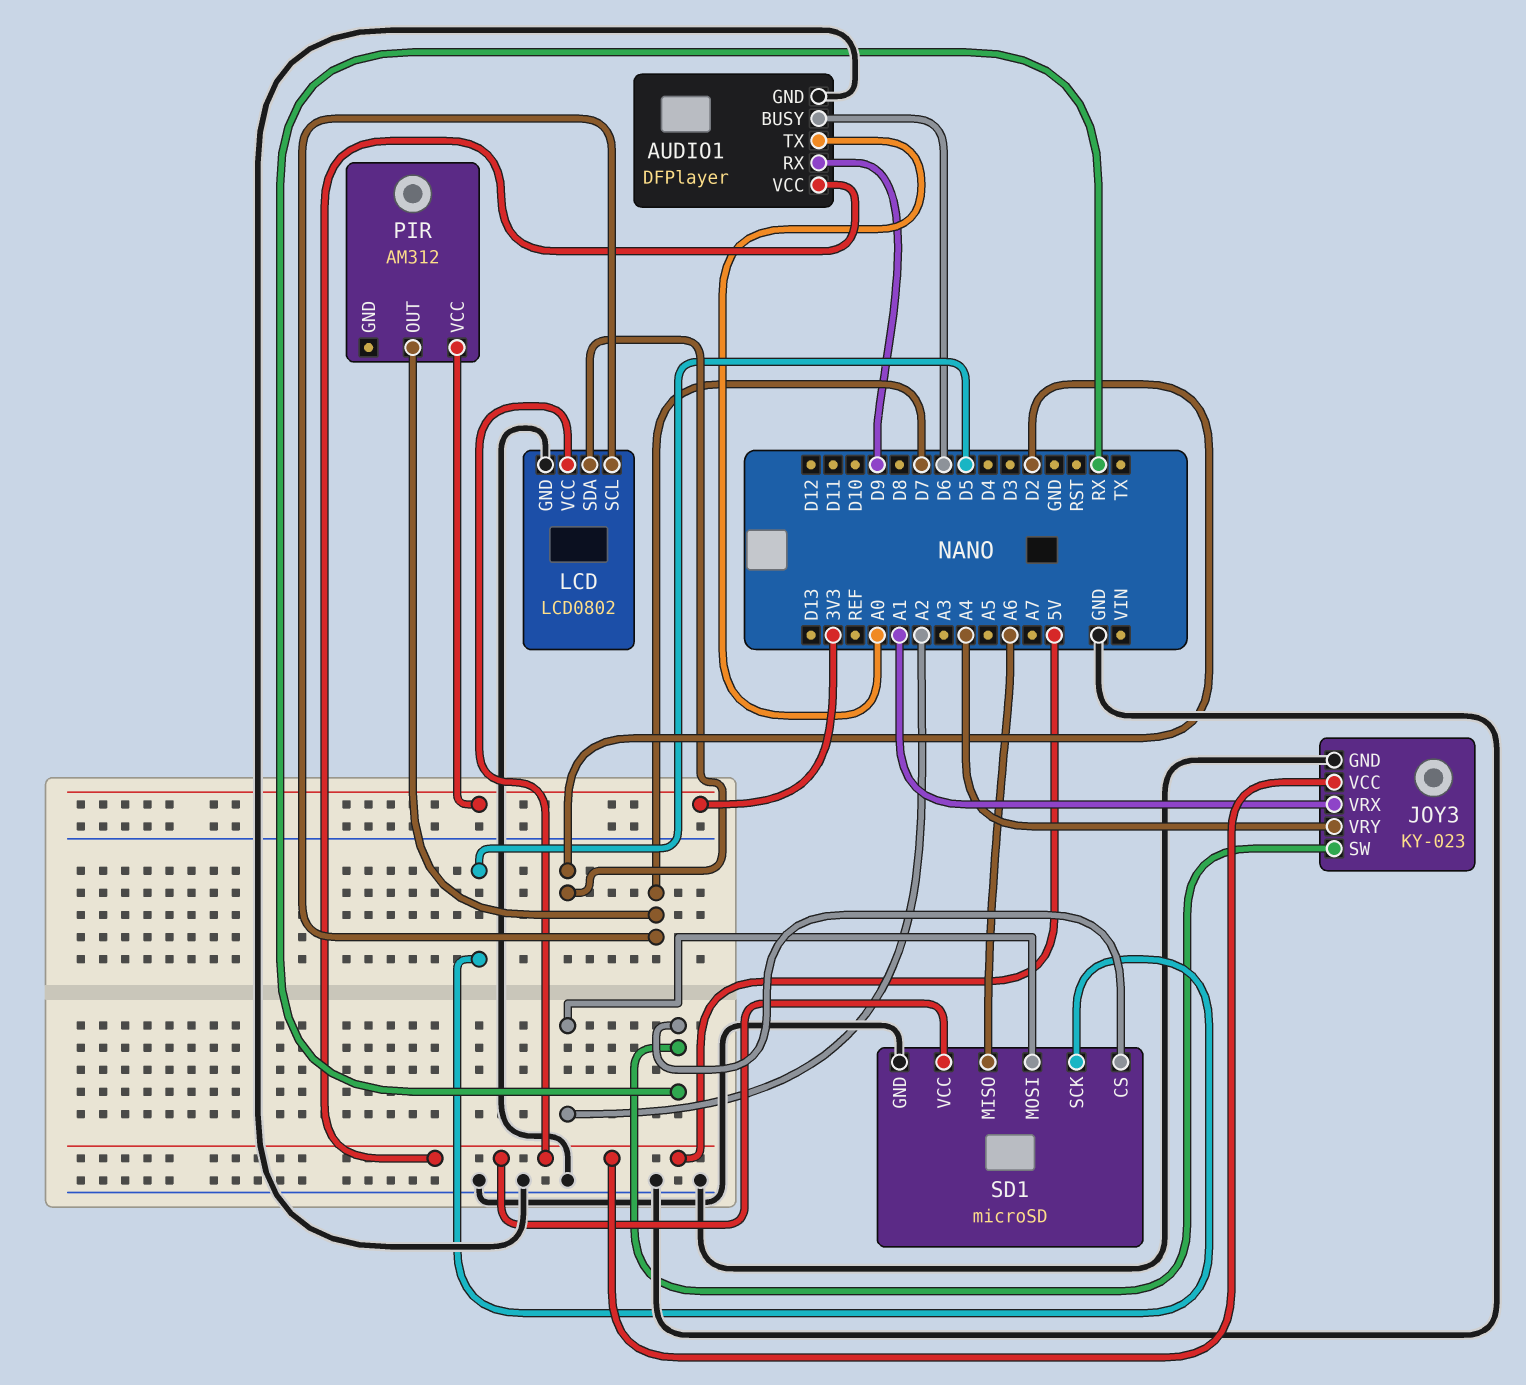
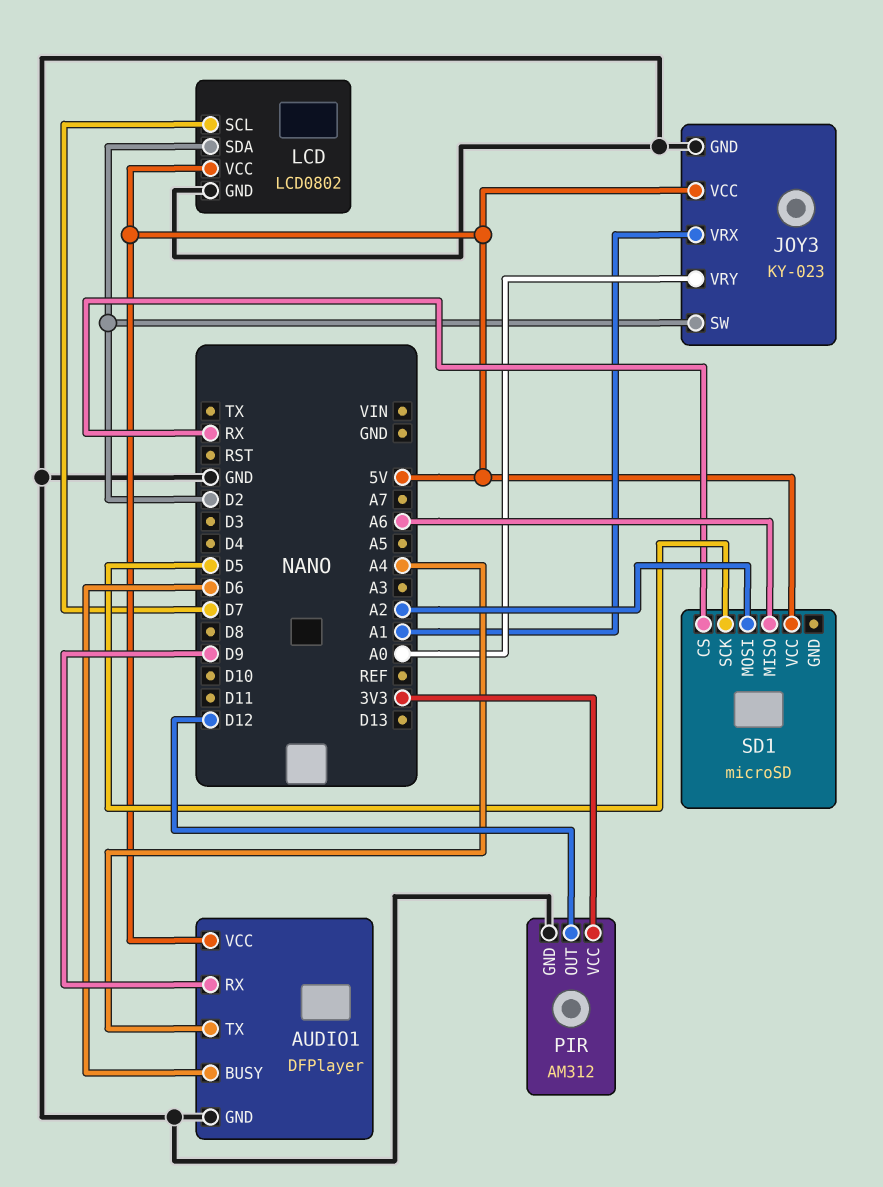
AUDIO1 pin TX: A0 -> A4
JOY3 pin SW: RX -> D2
JOY3 pin VRY: A4 -> A0
PIR pin GND: none -> GND
PIR pin OUT: D7 -> D12
SD1 pin GND: GND -> none

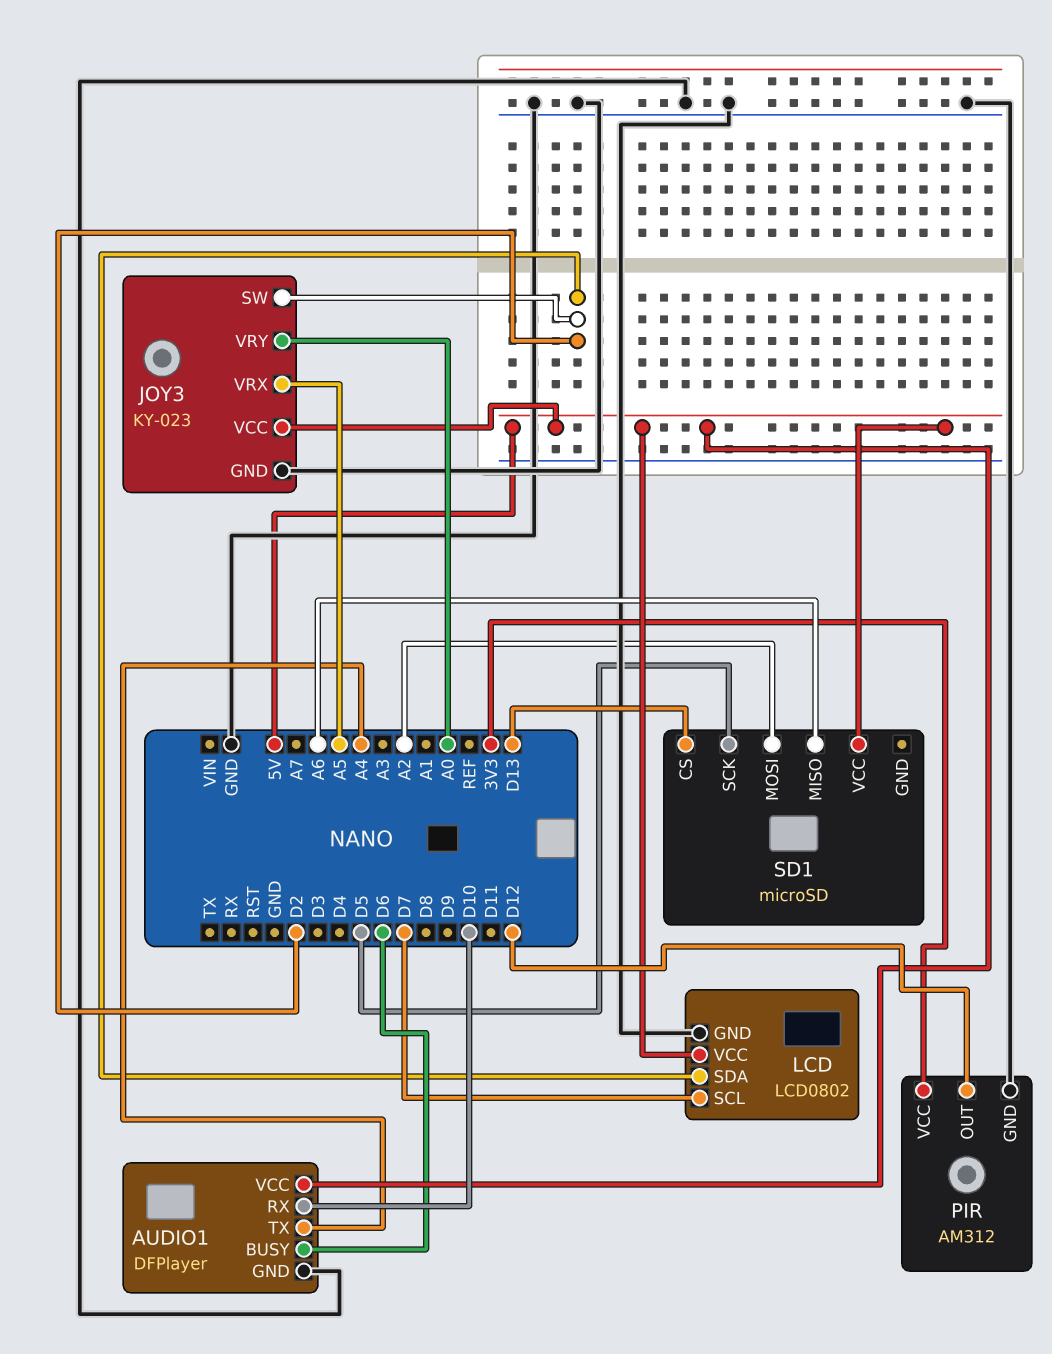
AUDIO1 pin RX: D9 -> D10
JOY3 pin VRX: A1 -> A5
SD1 pin CS: RX -> D13

